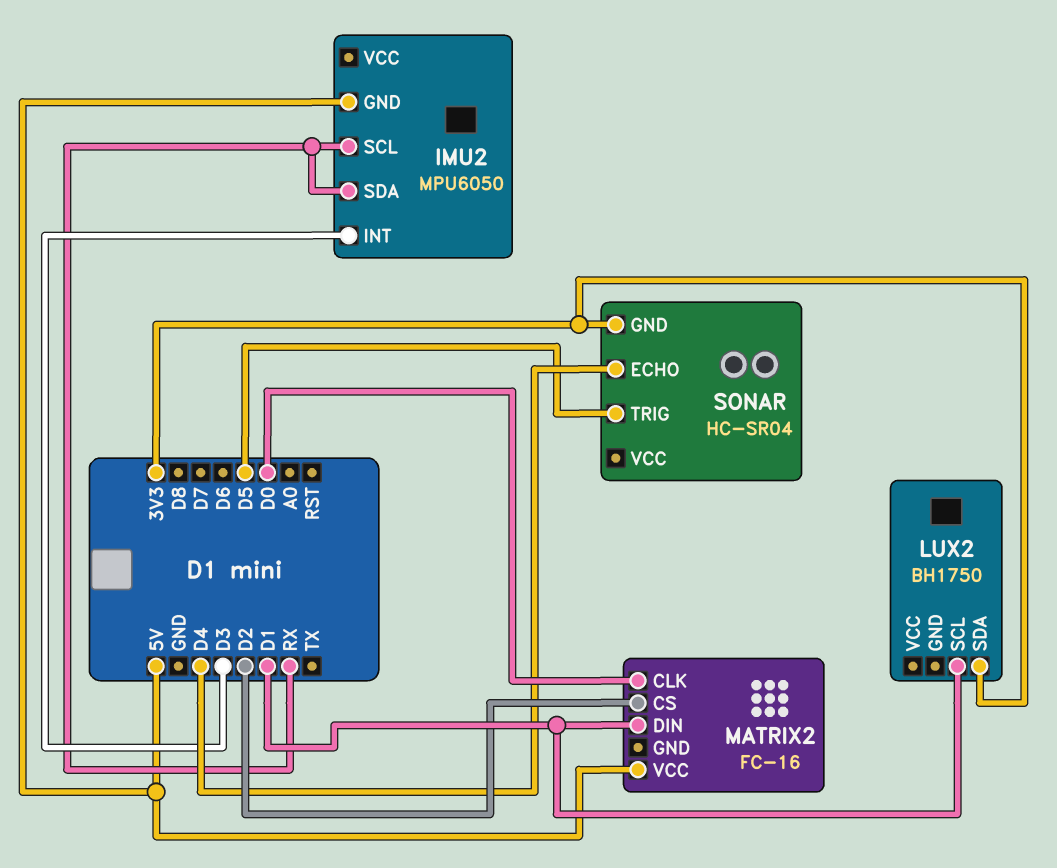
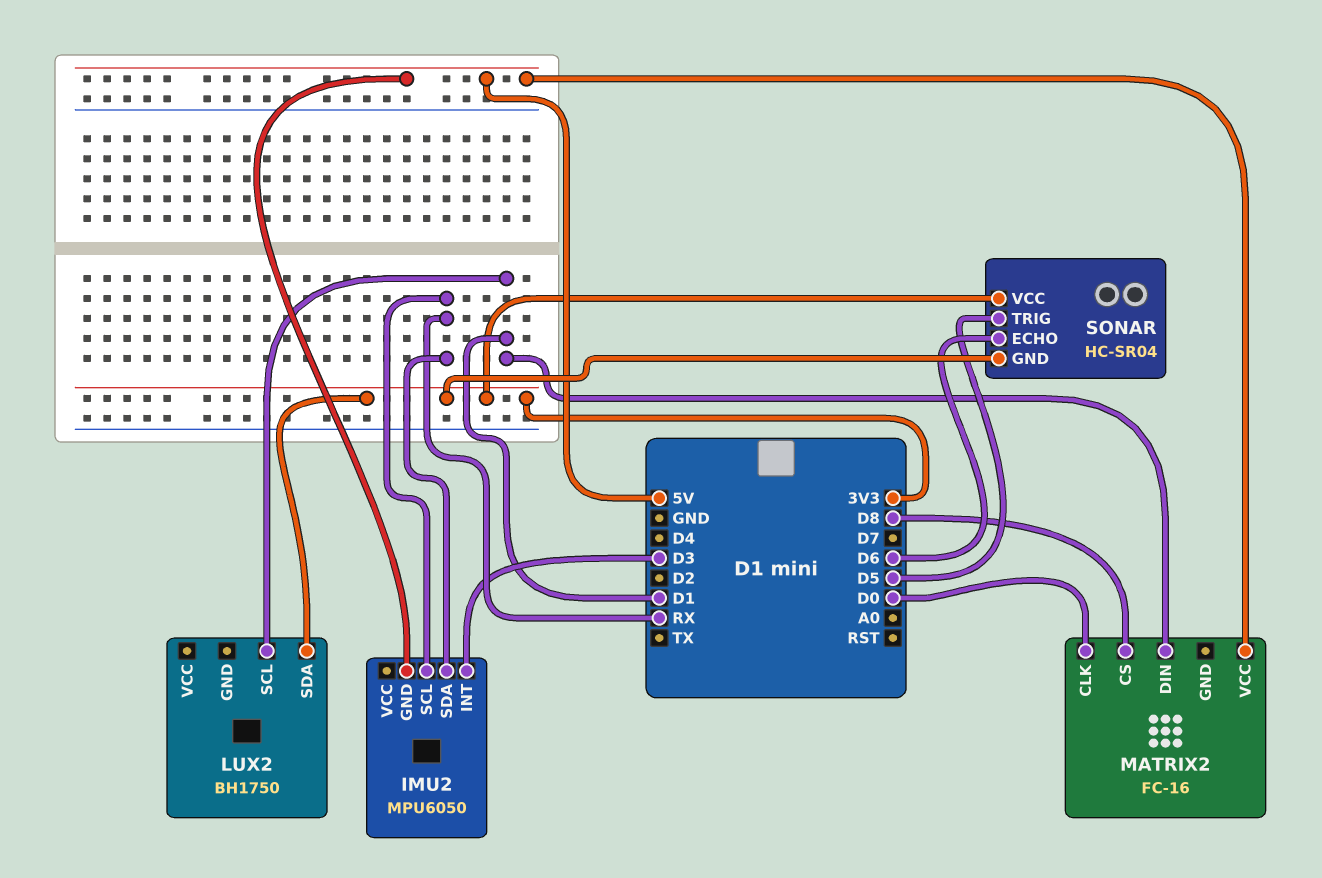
MATRIX2 pin CS: D2 -> D8
SONAR pin ECHO: D4 -> D6
SONAR pin VCC: none -> 3V3

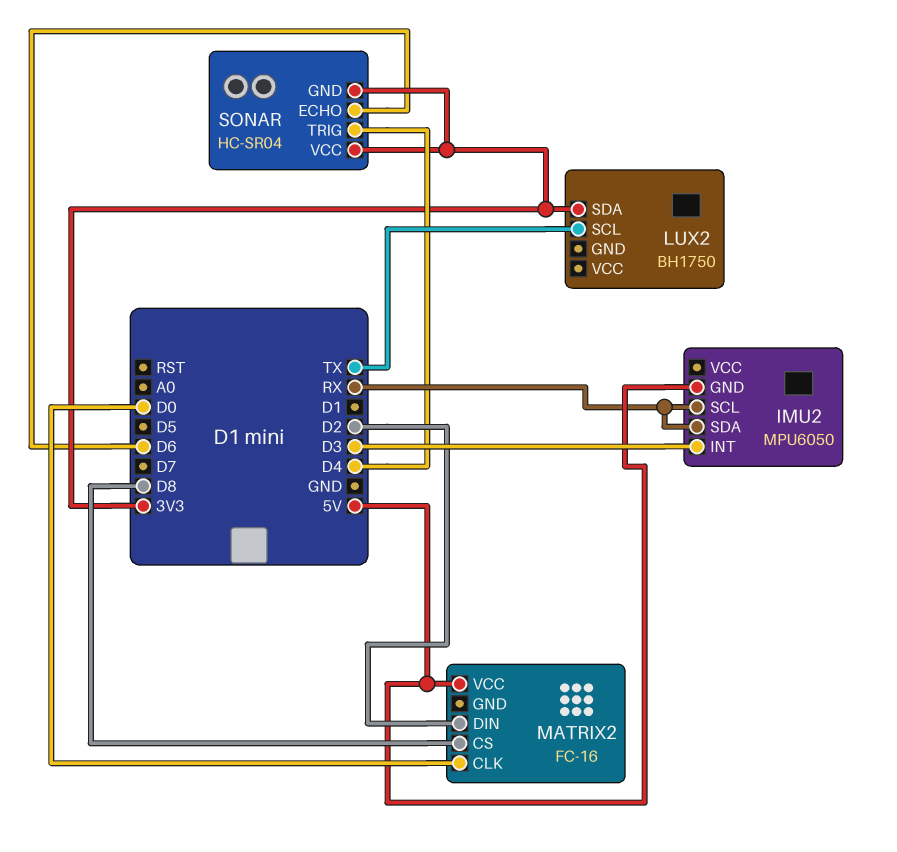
LUX2 pin SCL: D1 -> TX
MATRIX2 pin DIN: D1 -> D2
SONAR pin TRIG: D5 -> D4

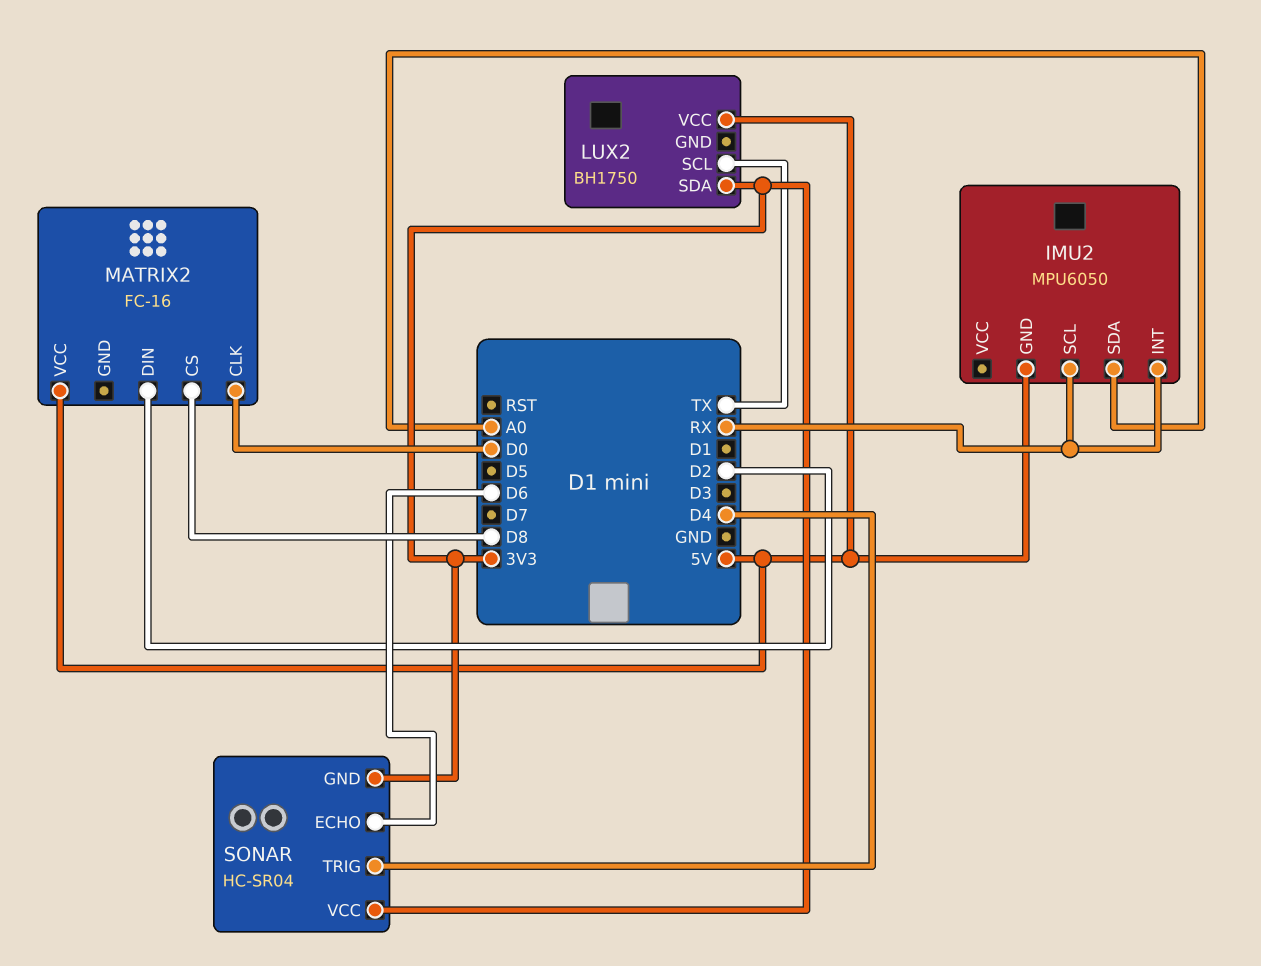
IMU2 pin INT: D3 -> RX
IMU2 pin SDA: RX -> A0
LUX2 pin VCC: none -> 5V

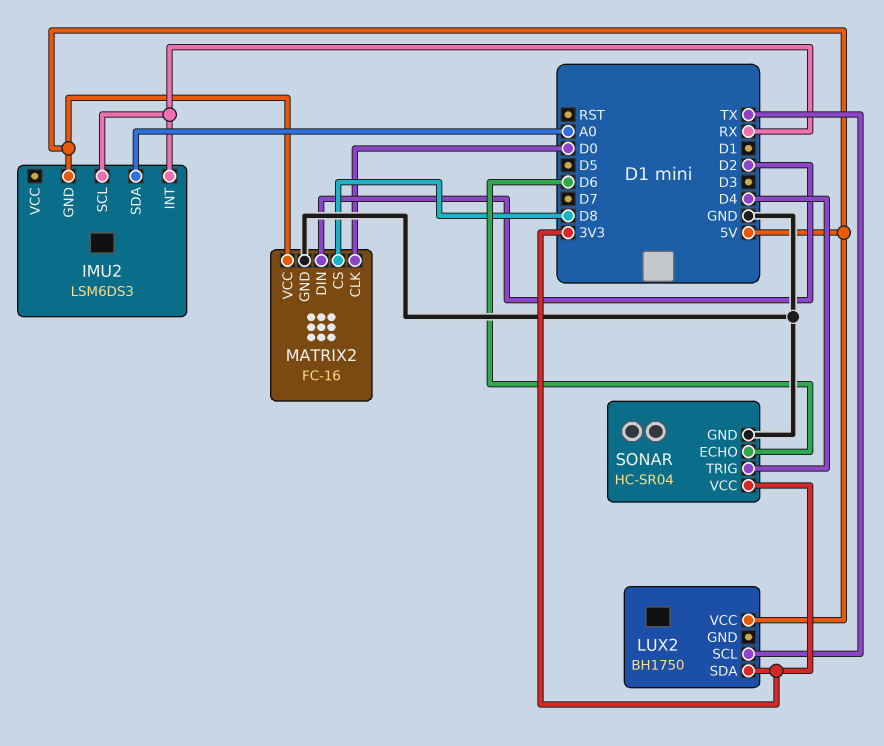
IMU2: MPU6050 -> LSM6DS3
MATRIX2 pin GND: none -> GND
SONAR pin GND: 3V3 -> GND

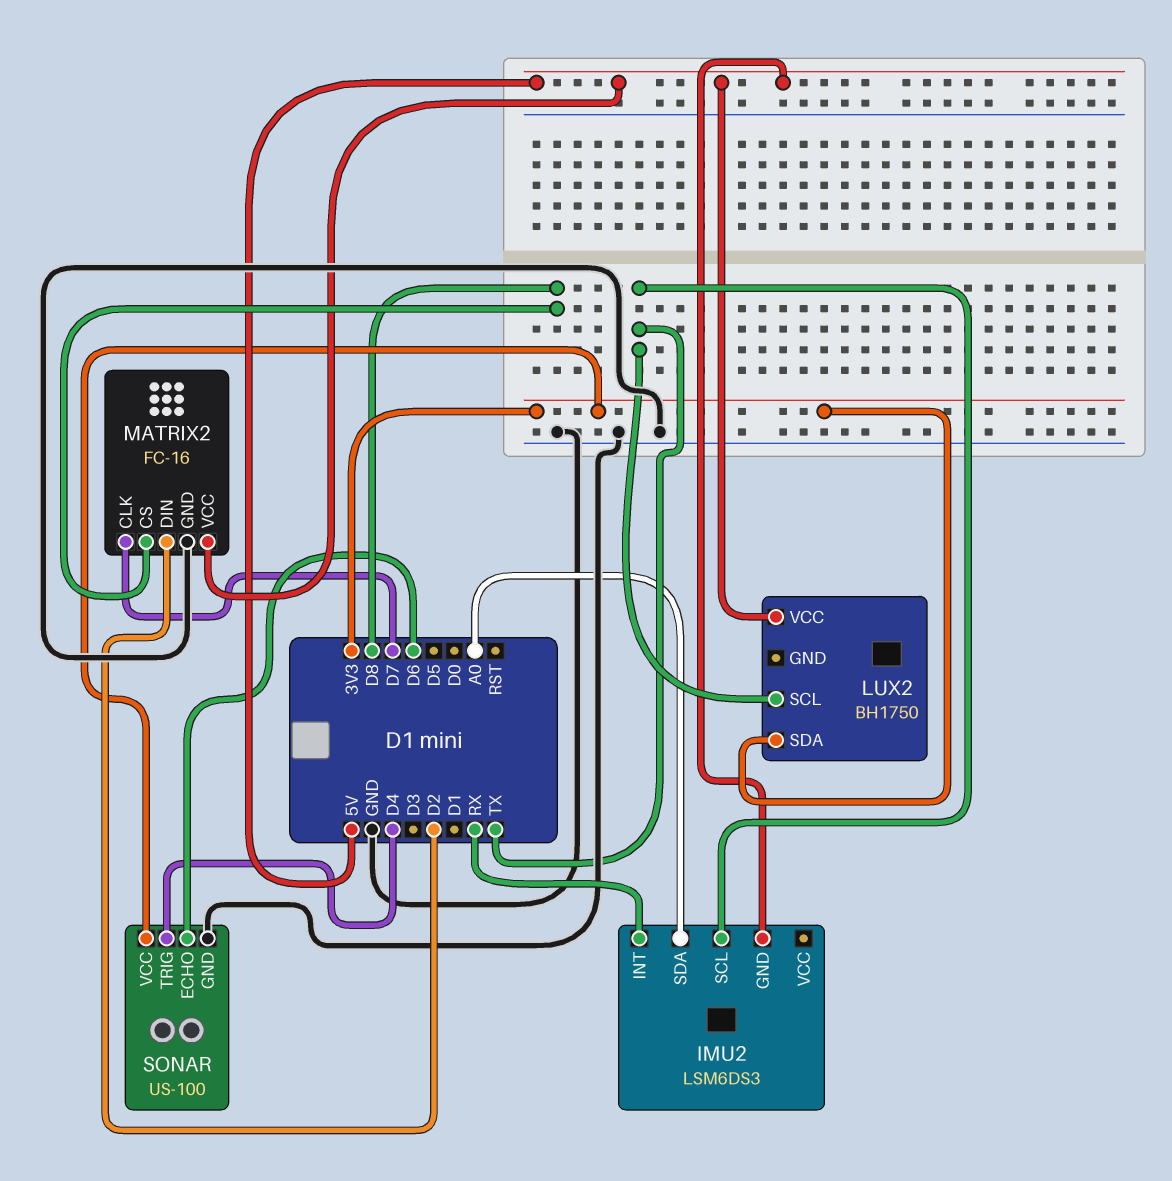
IMU2 pin SCL: RX -> TX
MATRIX2 pin CLK: D0 -> D7
SONAR: HC-SR04 -> US-100

